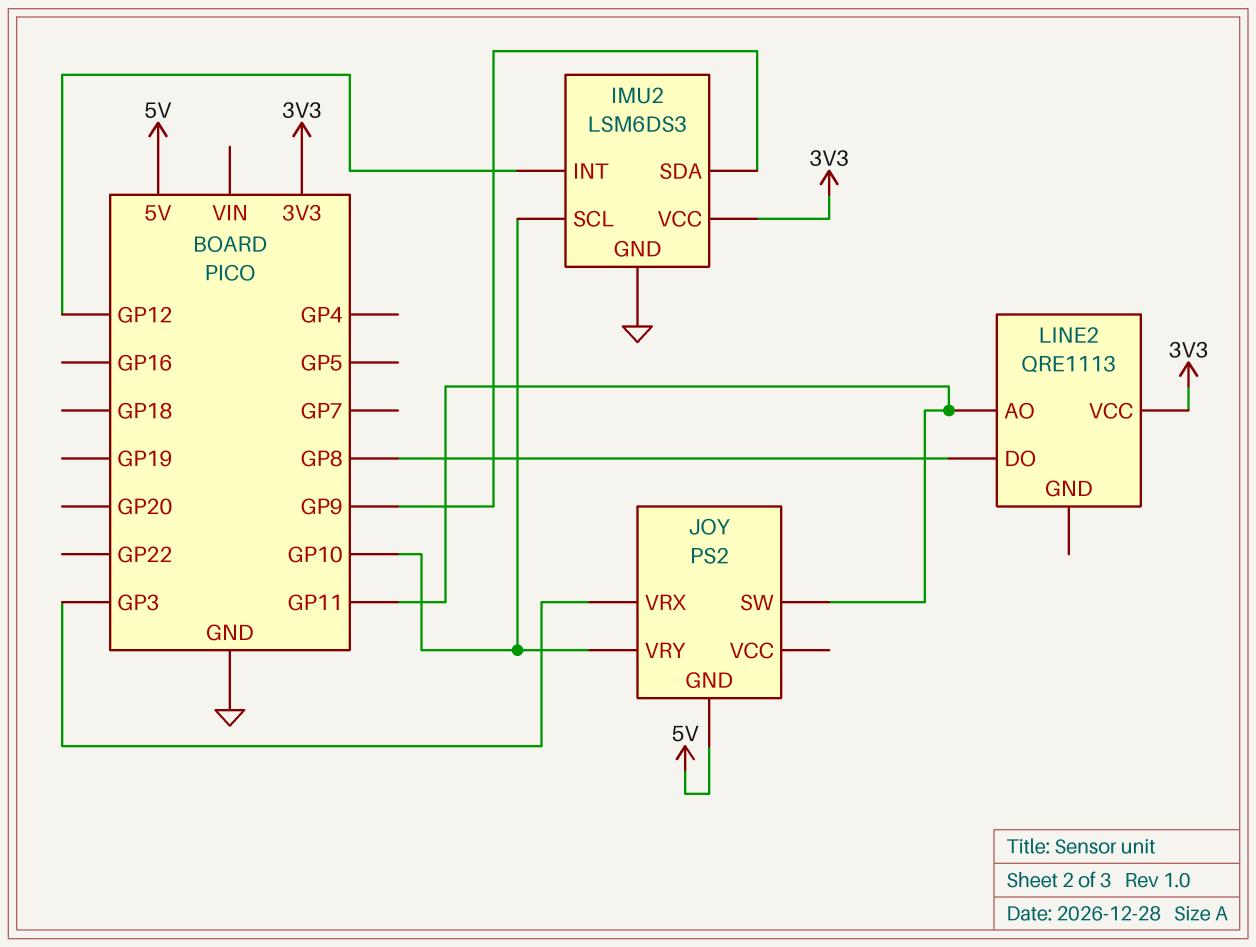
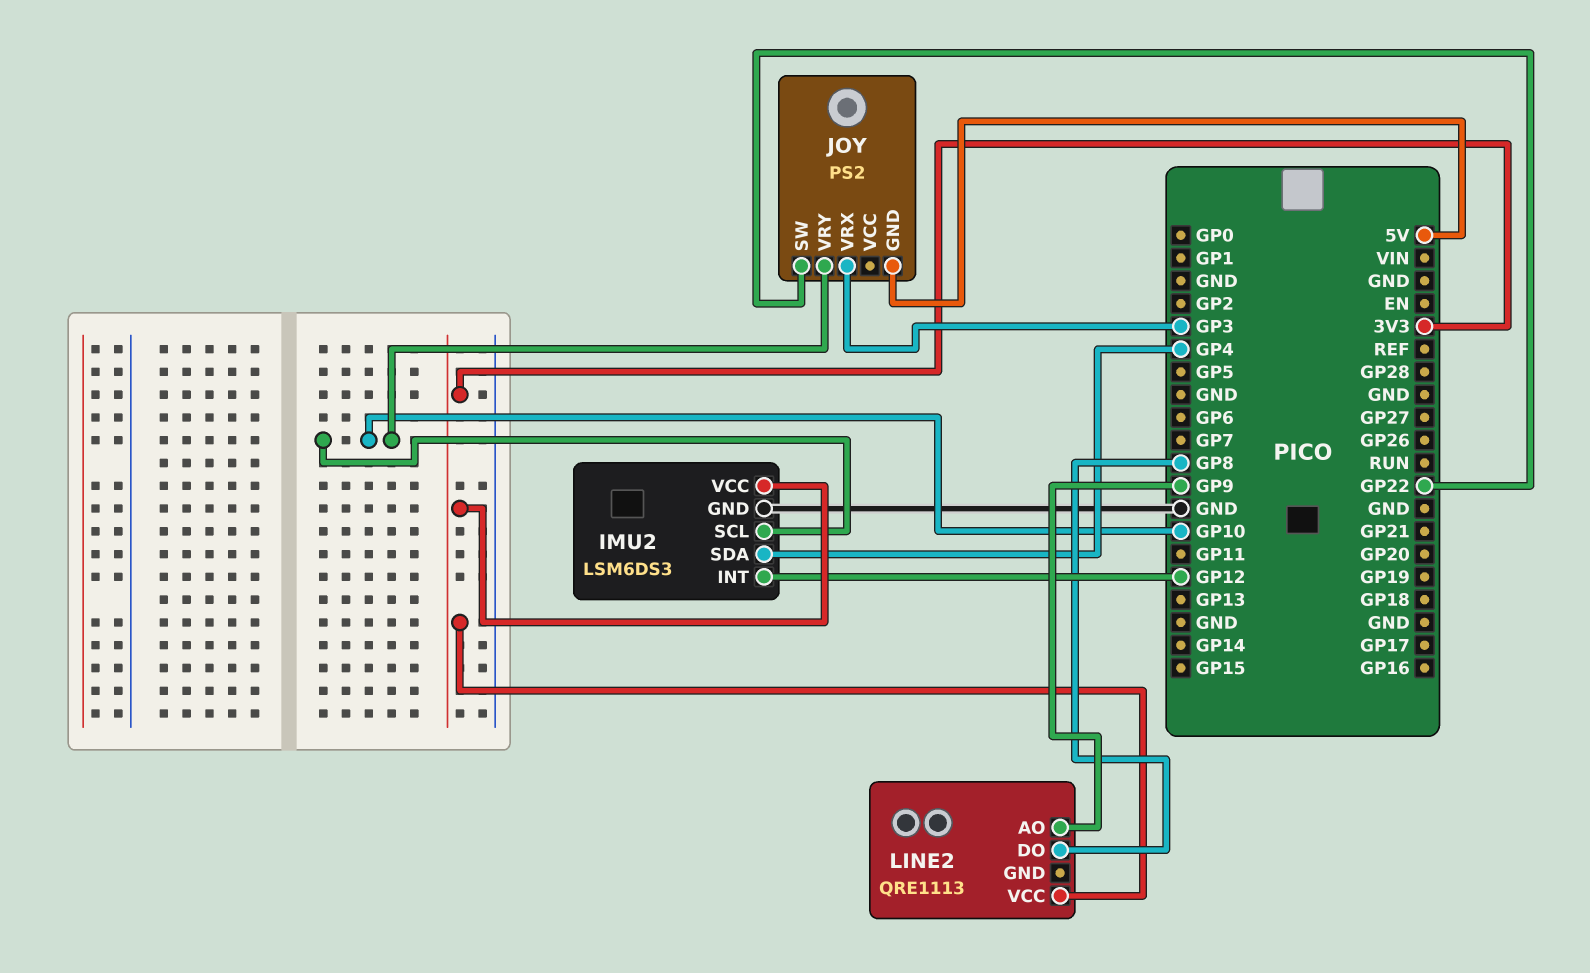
IMU2 pin SDA: GP9 -> GP4
JOY pin SW: GP11 -> GP22
LINE2 pin AO: GP11 -> GP9

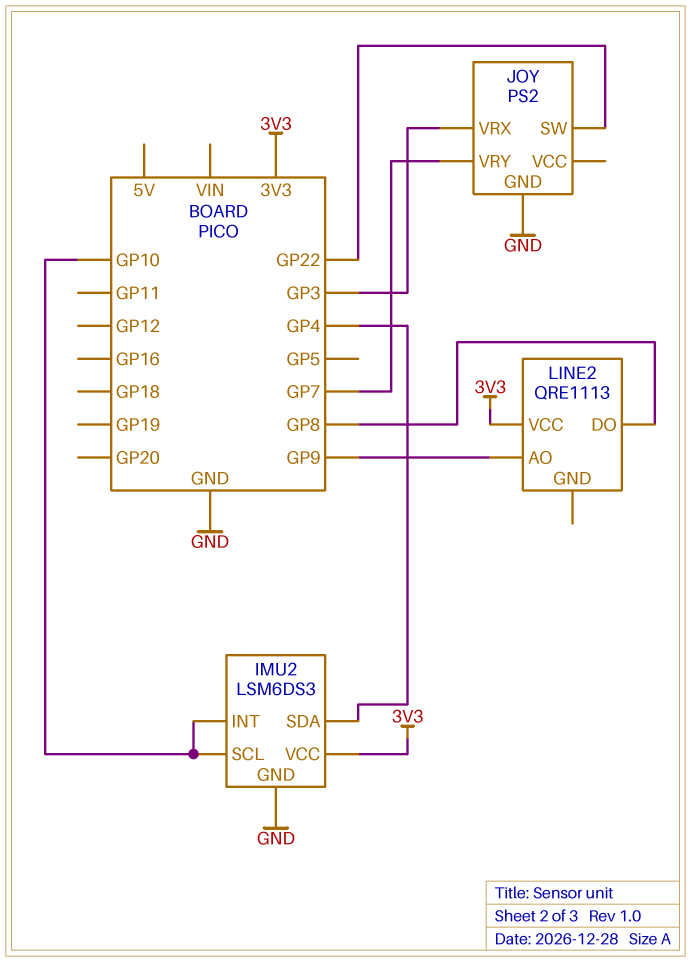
IMU2 pin INT: GP12 -> GP10
JOY pin GND: 5V -> GND
JOY pin VRY: GP10 -> GP7

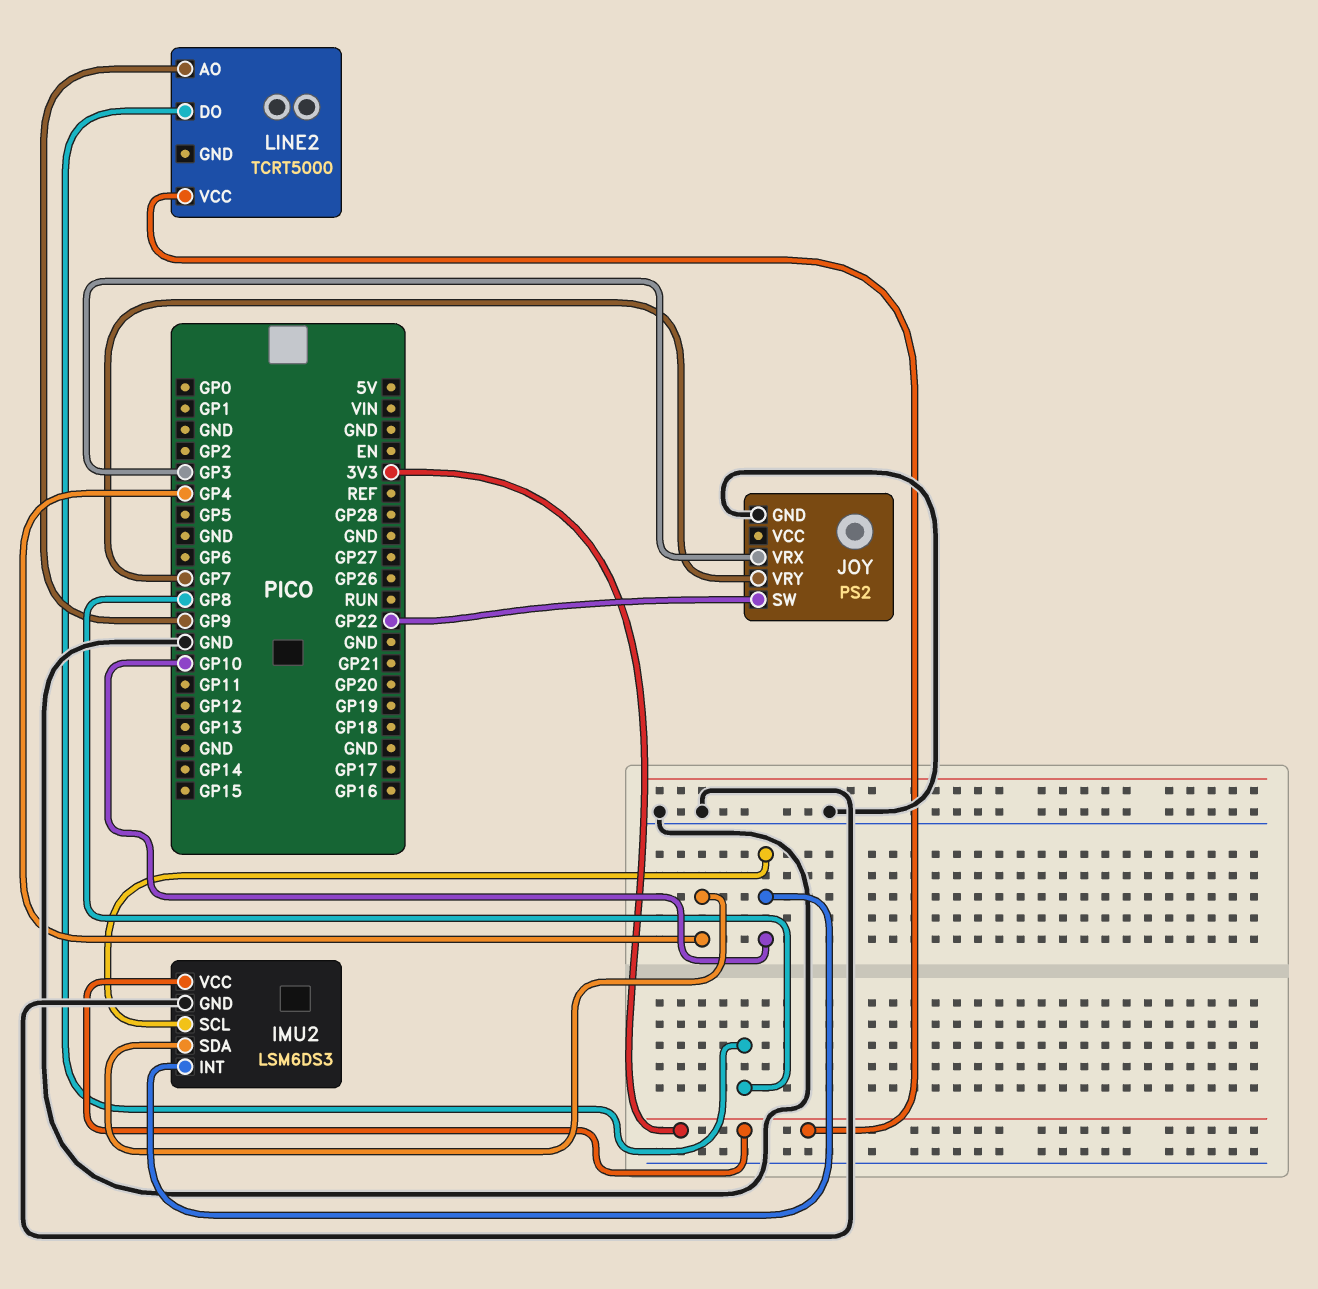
LINE2: QRE1113 -> TCRT5000

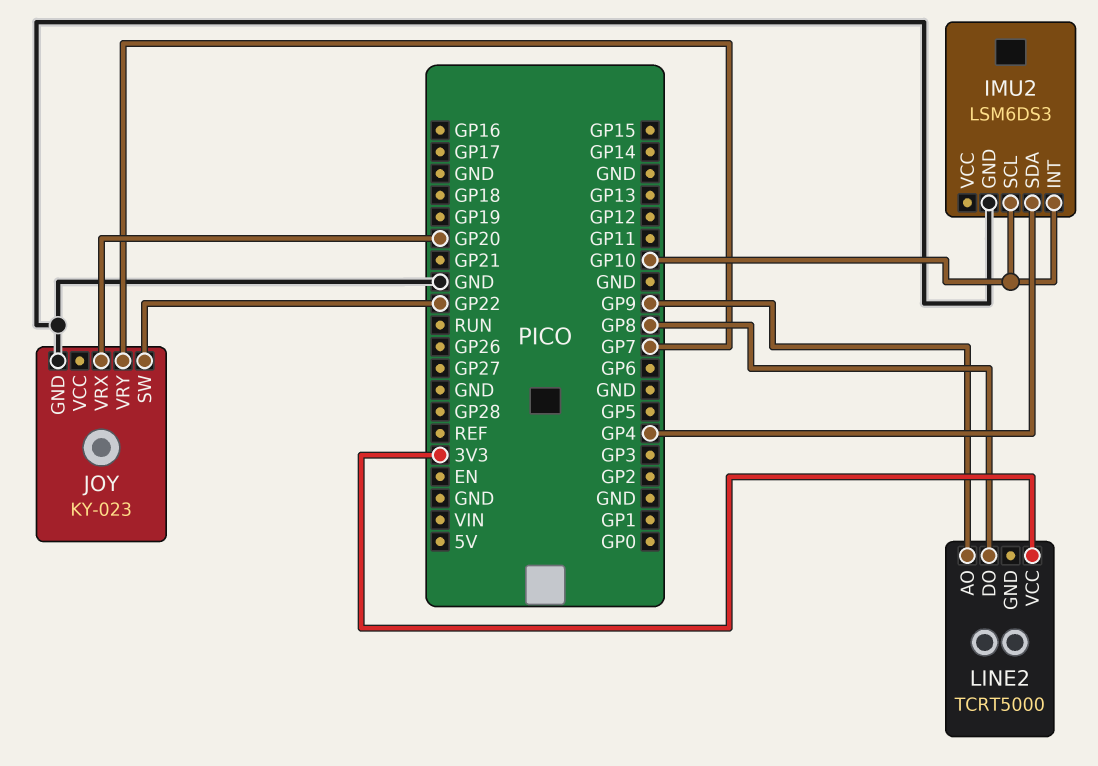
IMU2 pin VCC: 3V3 -> none
JOY: PS2 -> KY-023
JOY pin VRX: GP3 -> GP20

